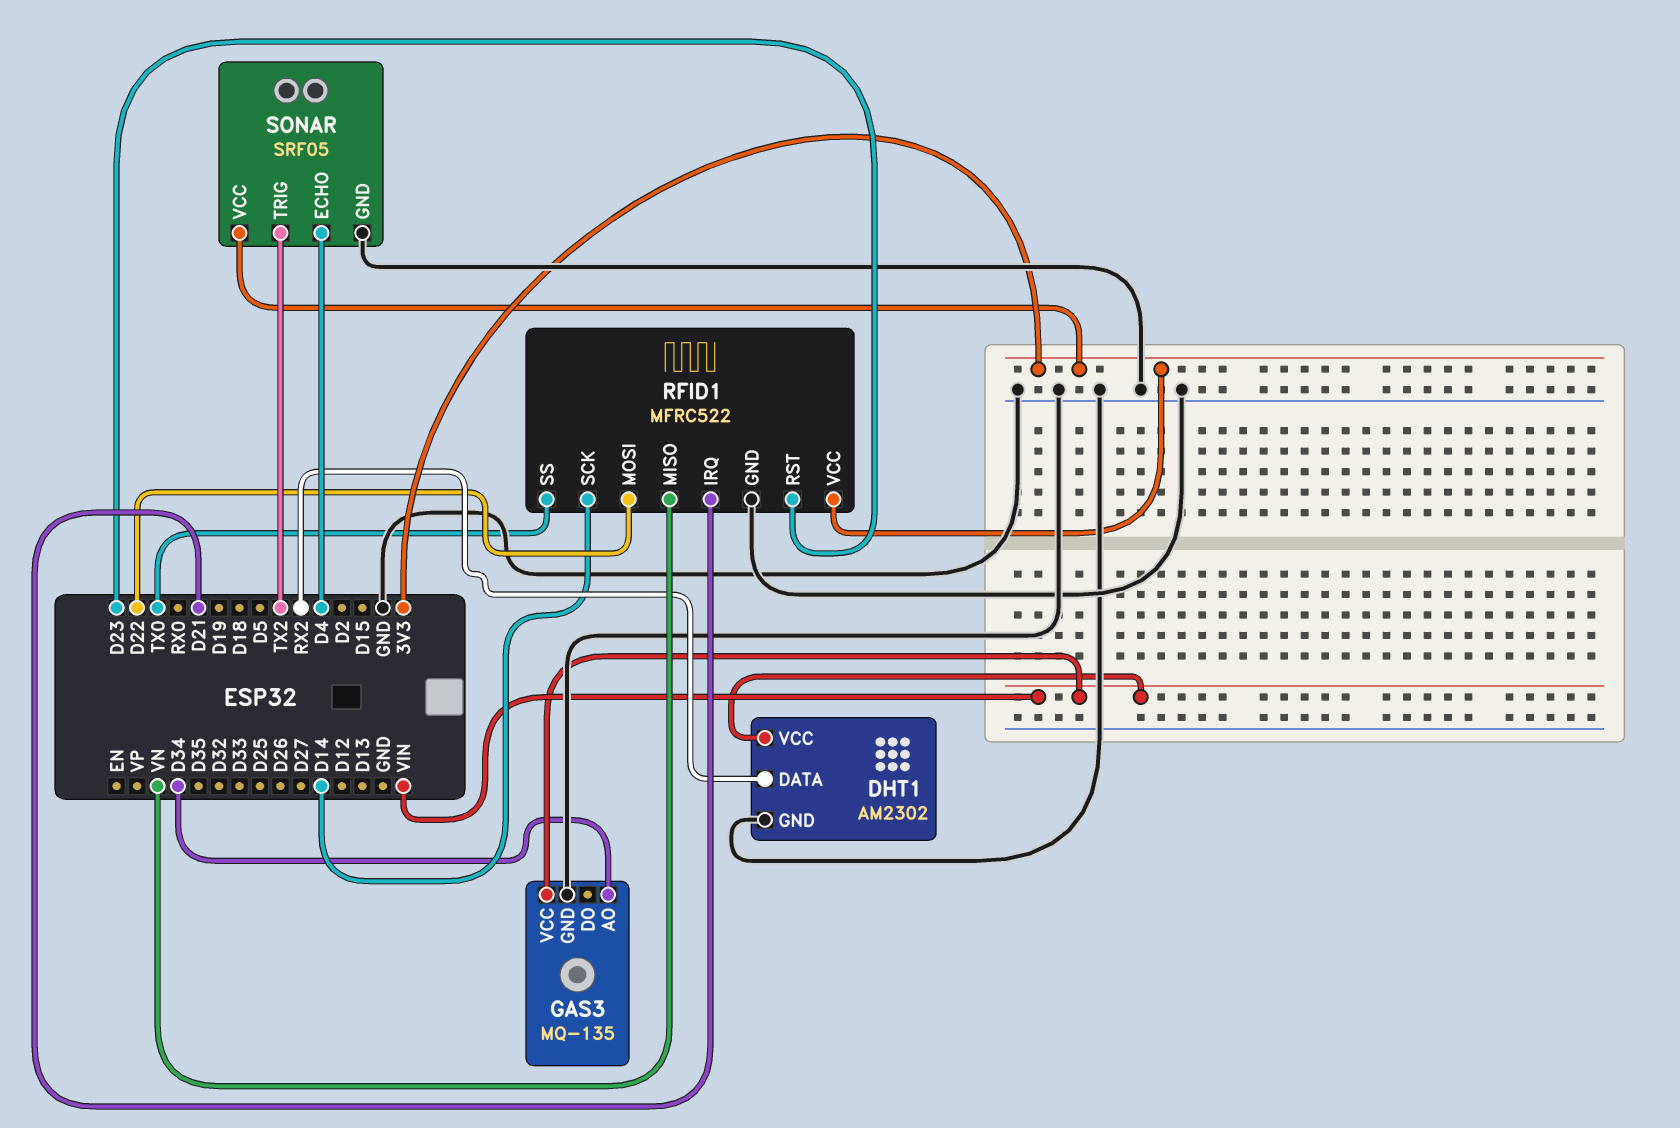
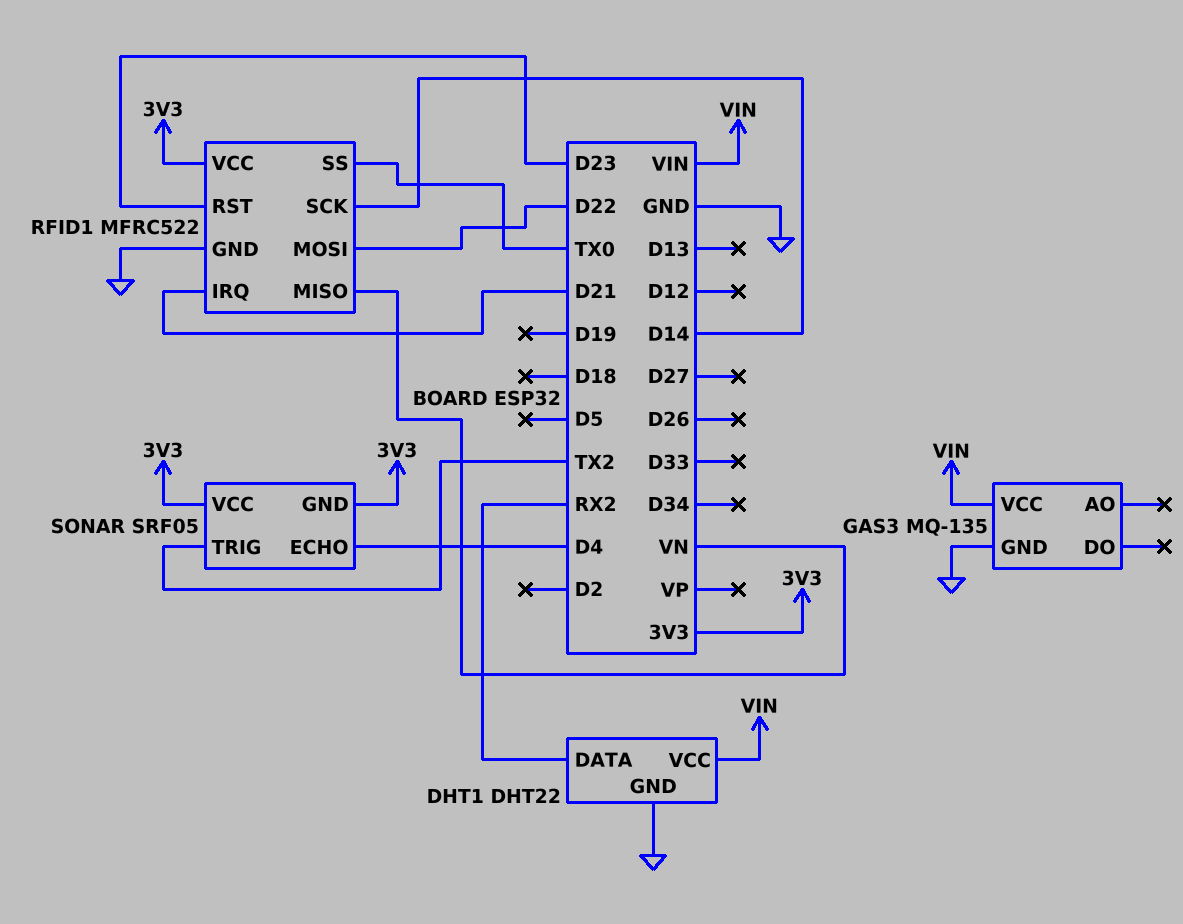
DHT1: AM2302 -> DHT22
GAS3 pin AO: D34 -> none
SONAR pin GND: GND -> 3V3

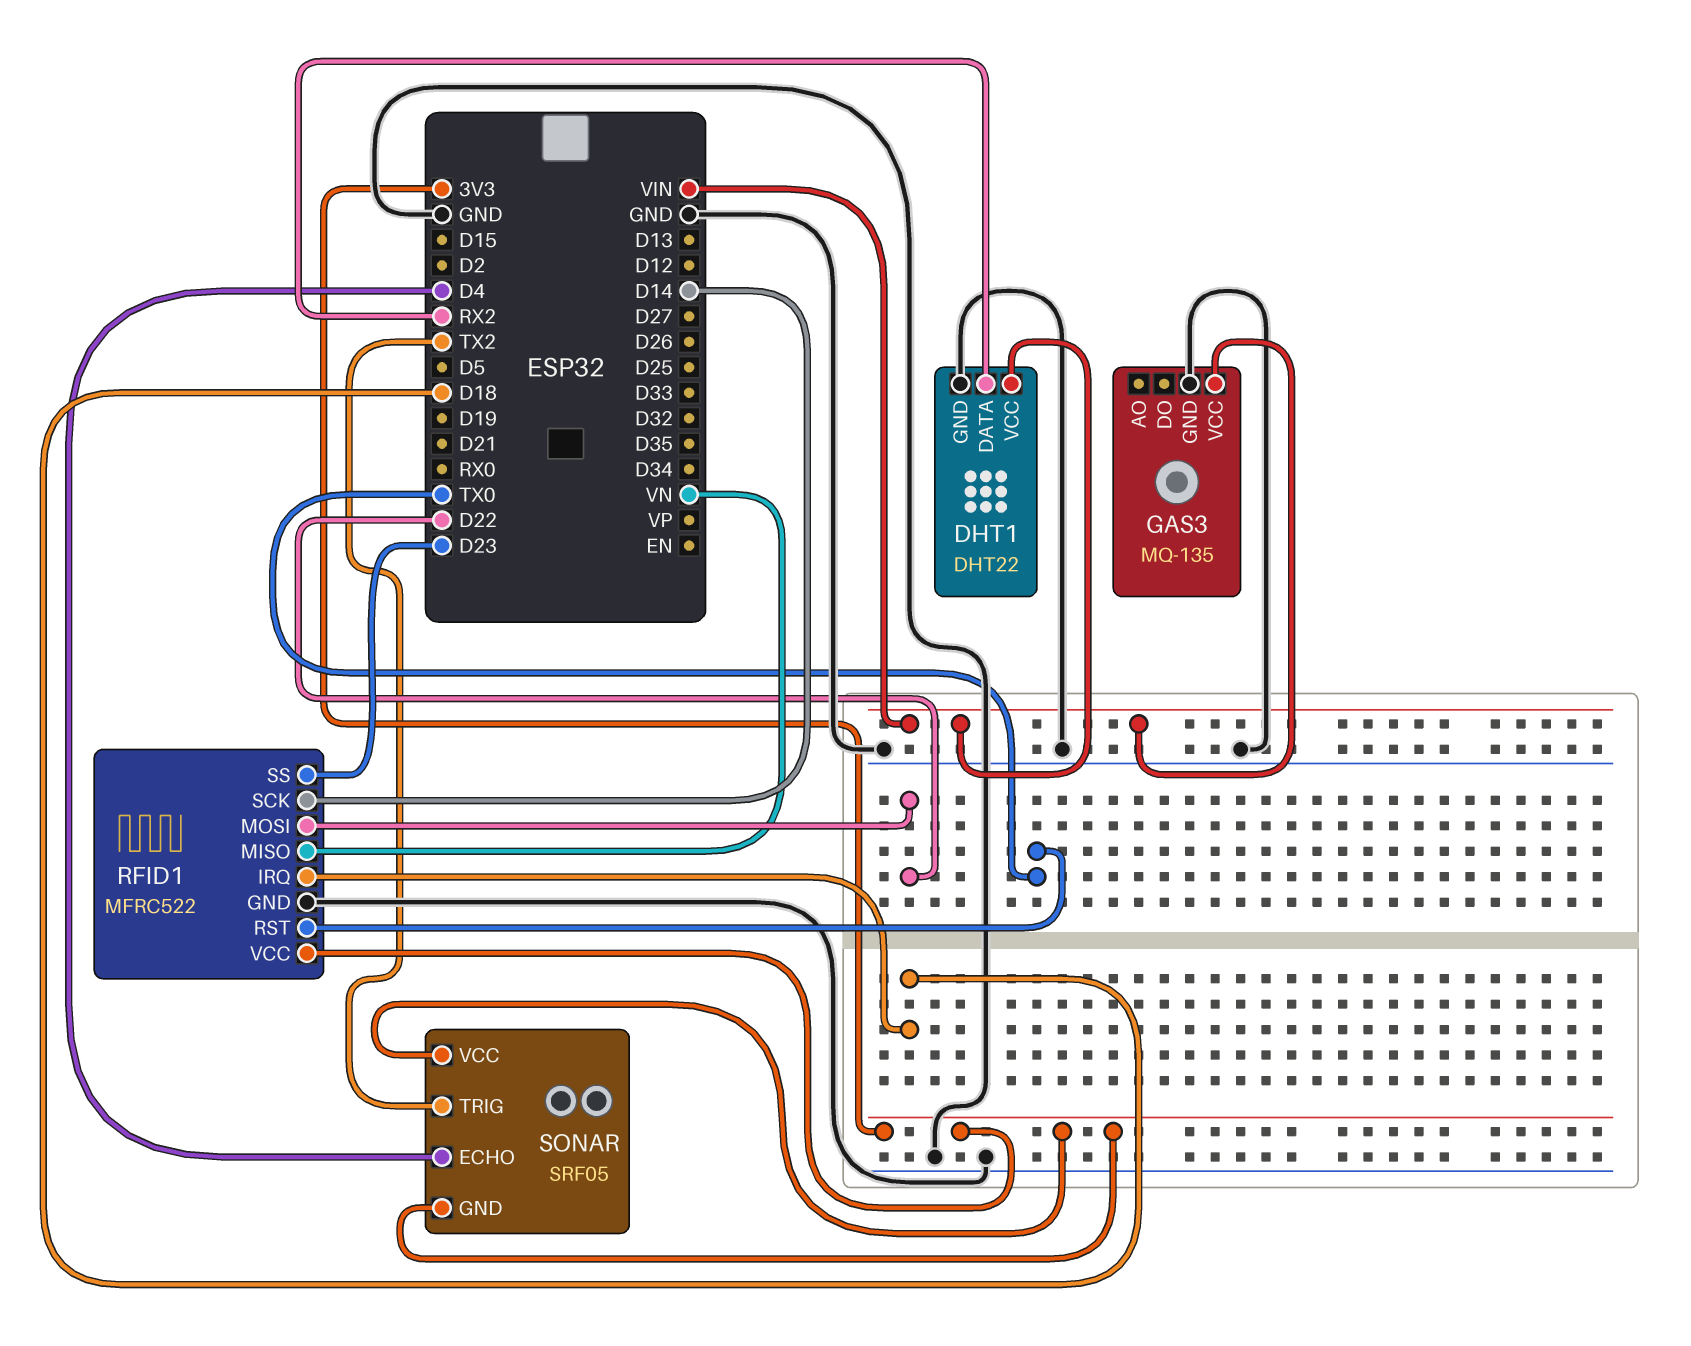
RFID1 pin IRQ: D21 -> D18
RFID1 pin RST: D23 -> TX0
RFID1 pin SS: TX0 -> D23

